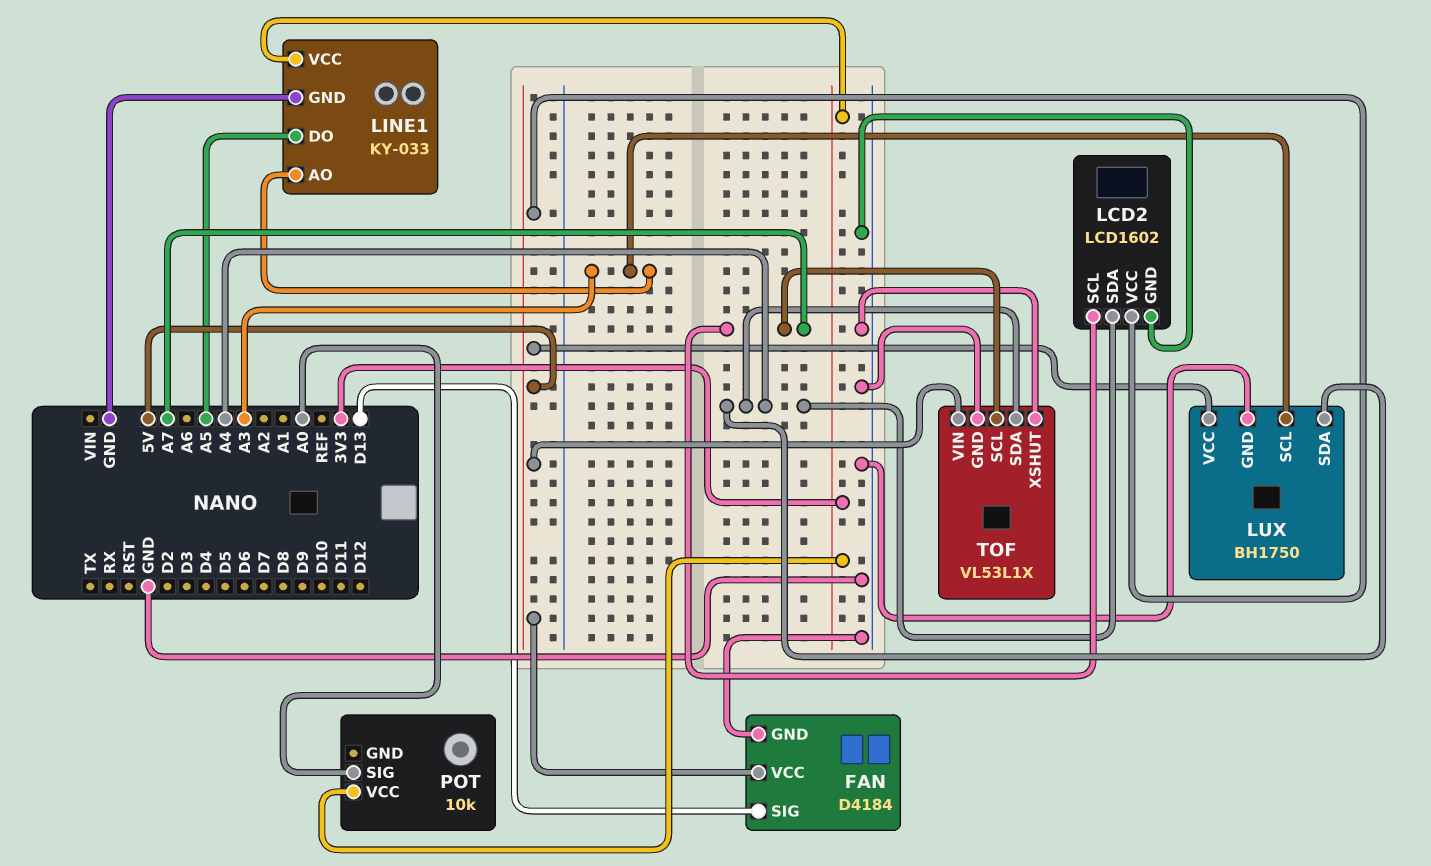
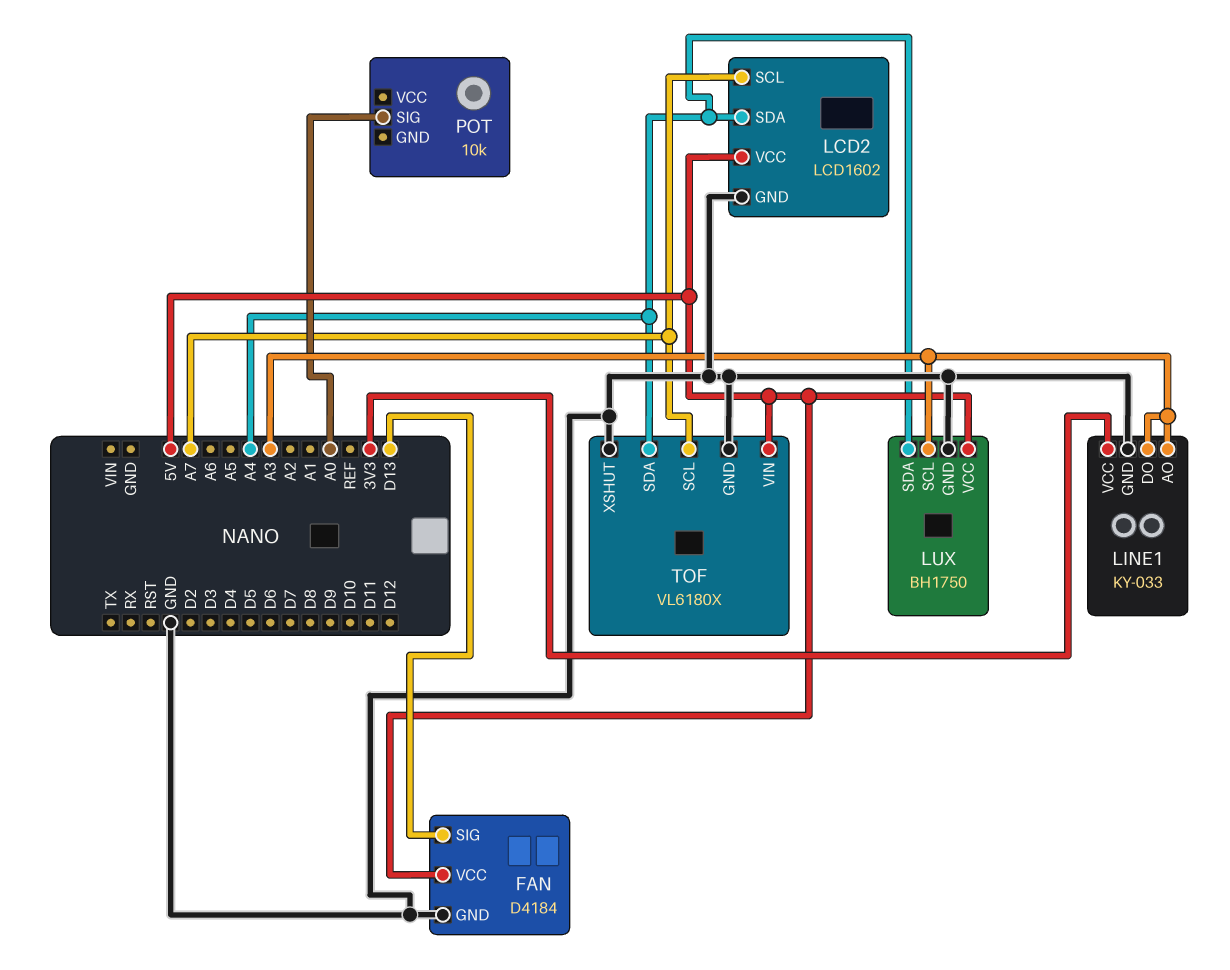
LINE1 pin DO: A5 -> A3
POT pin VCC: 3V3 -> none
TOF: VL53L1X -> VL6180X

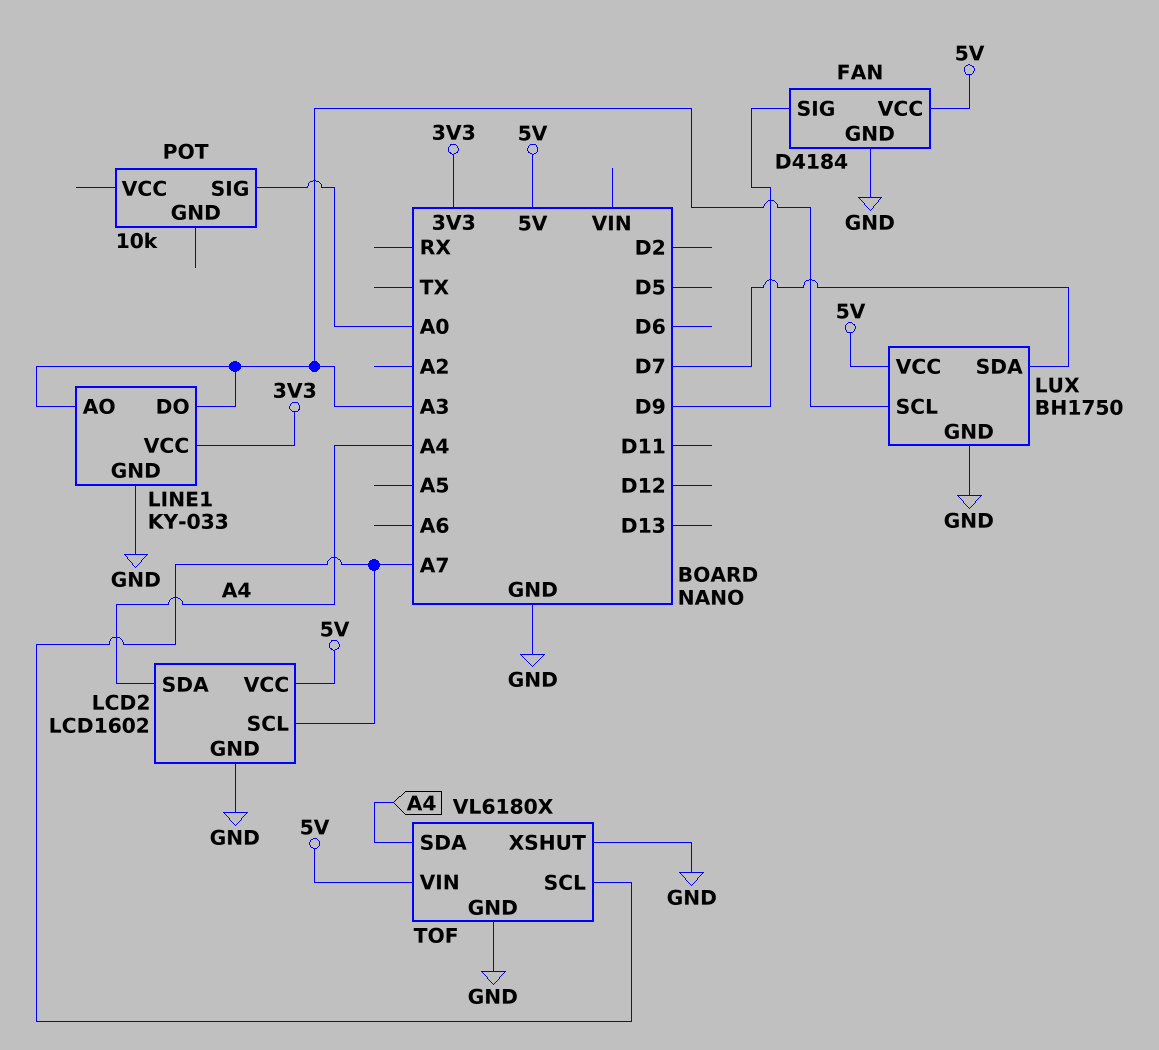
FAN pin SIG: D13 -> D9
LUX pin SDA: A4 -> D7

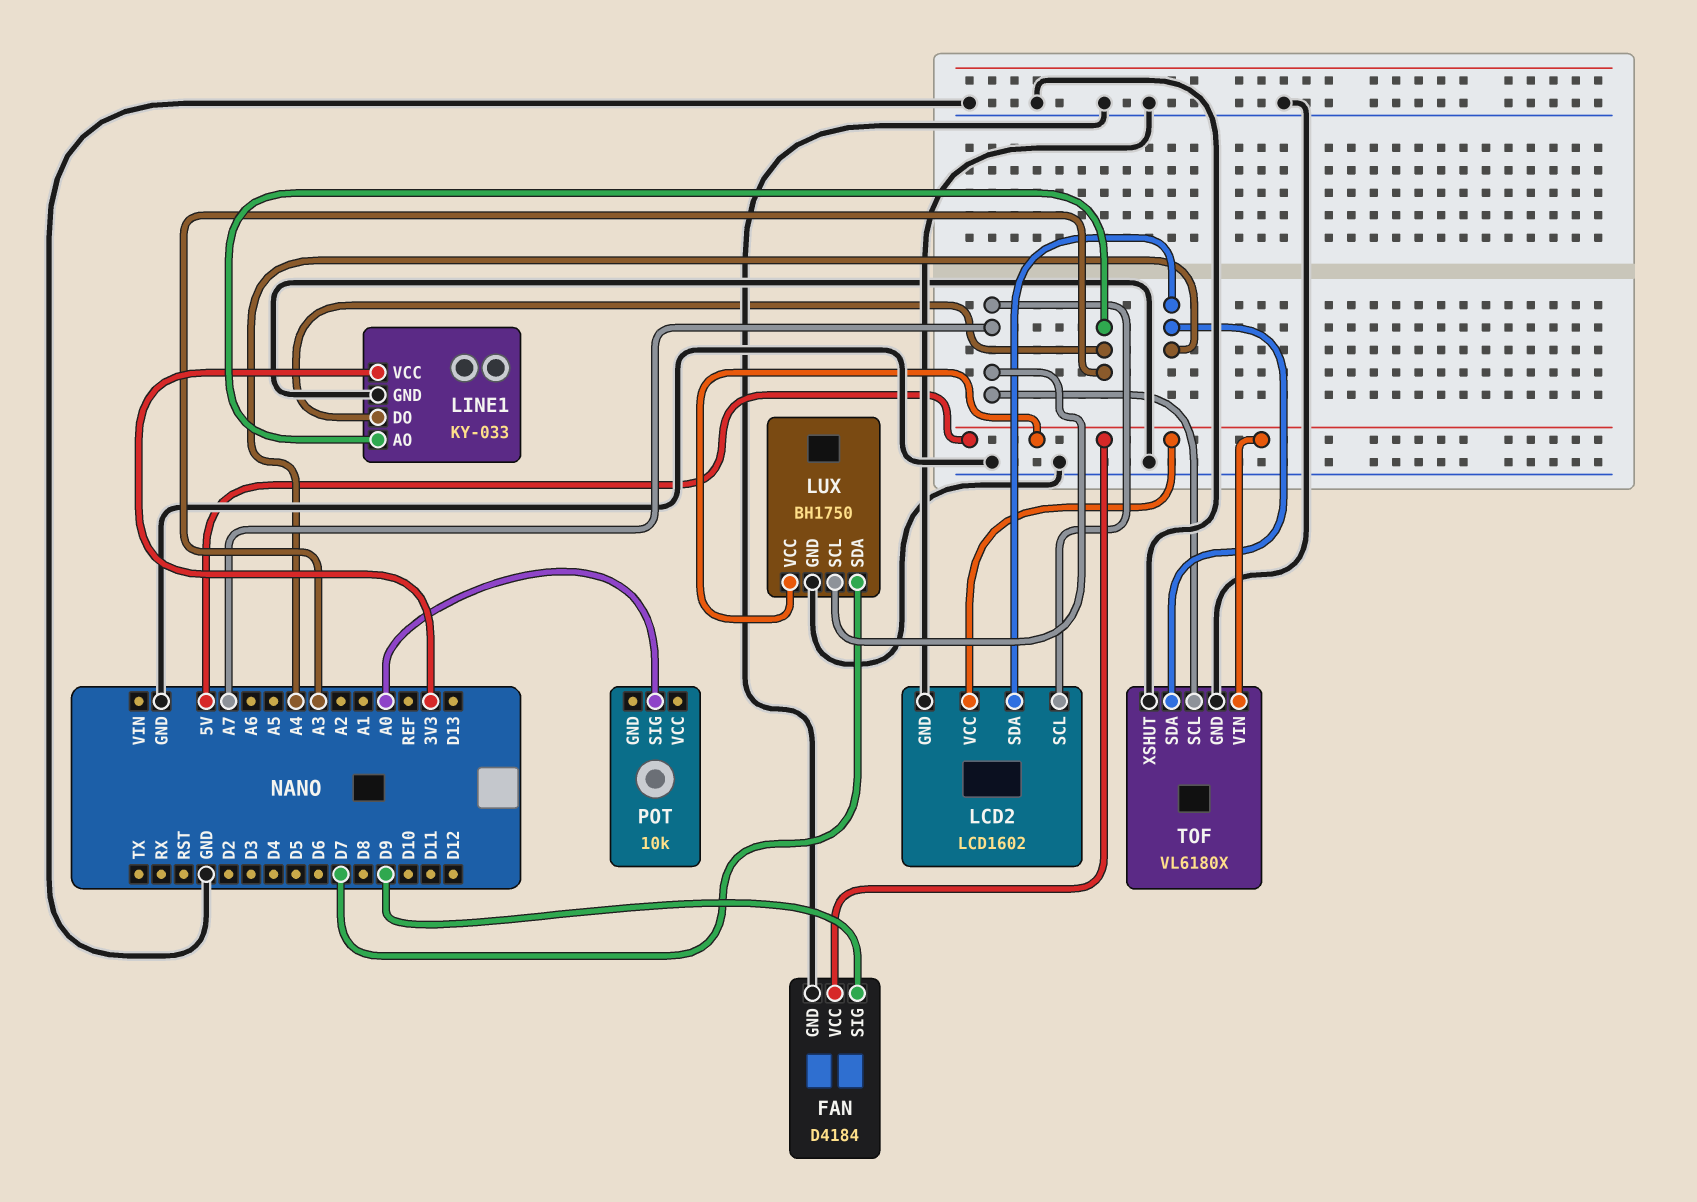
LUX pin SCL: A3 -> A7

